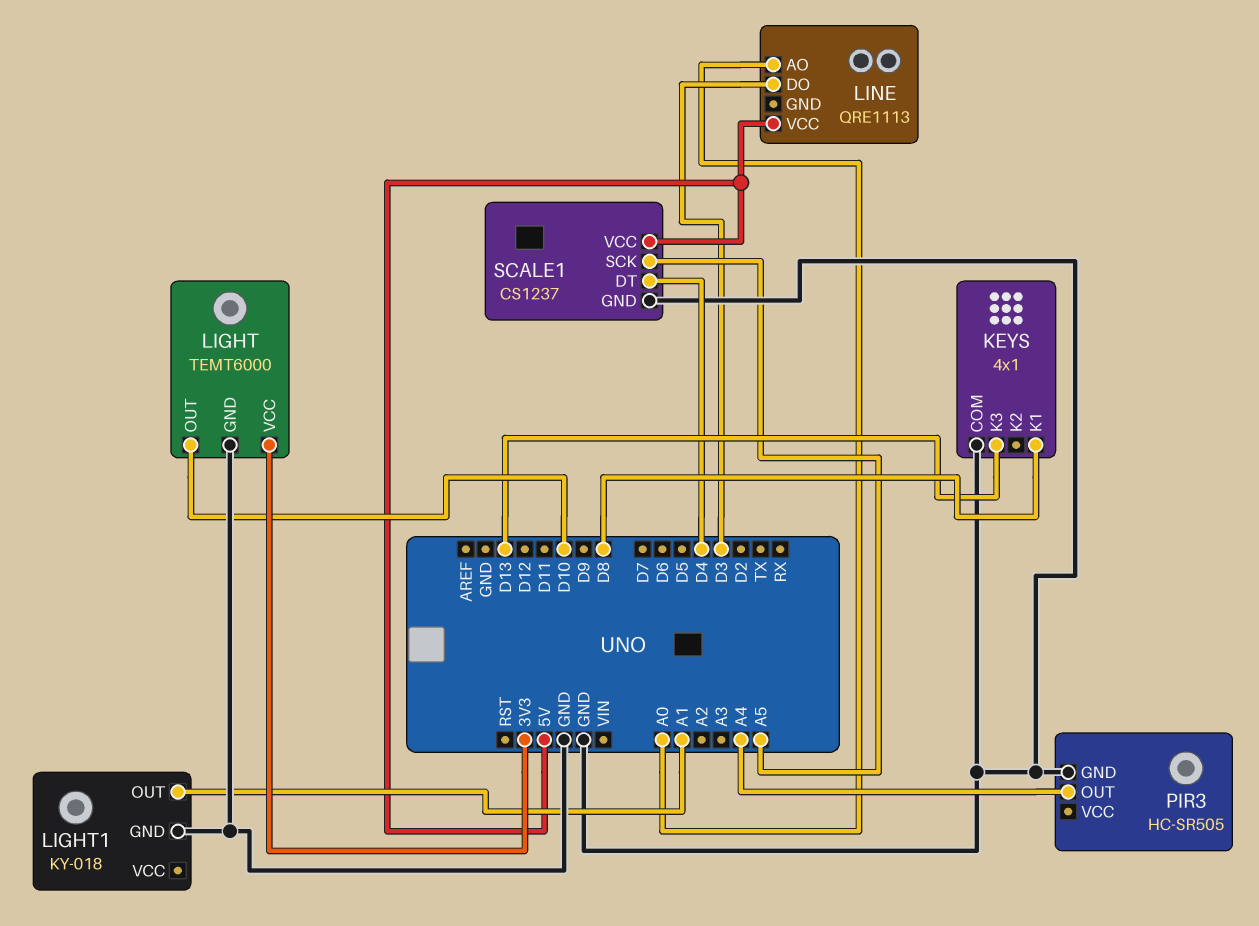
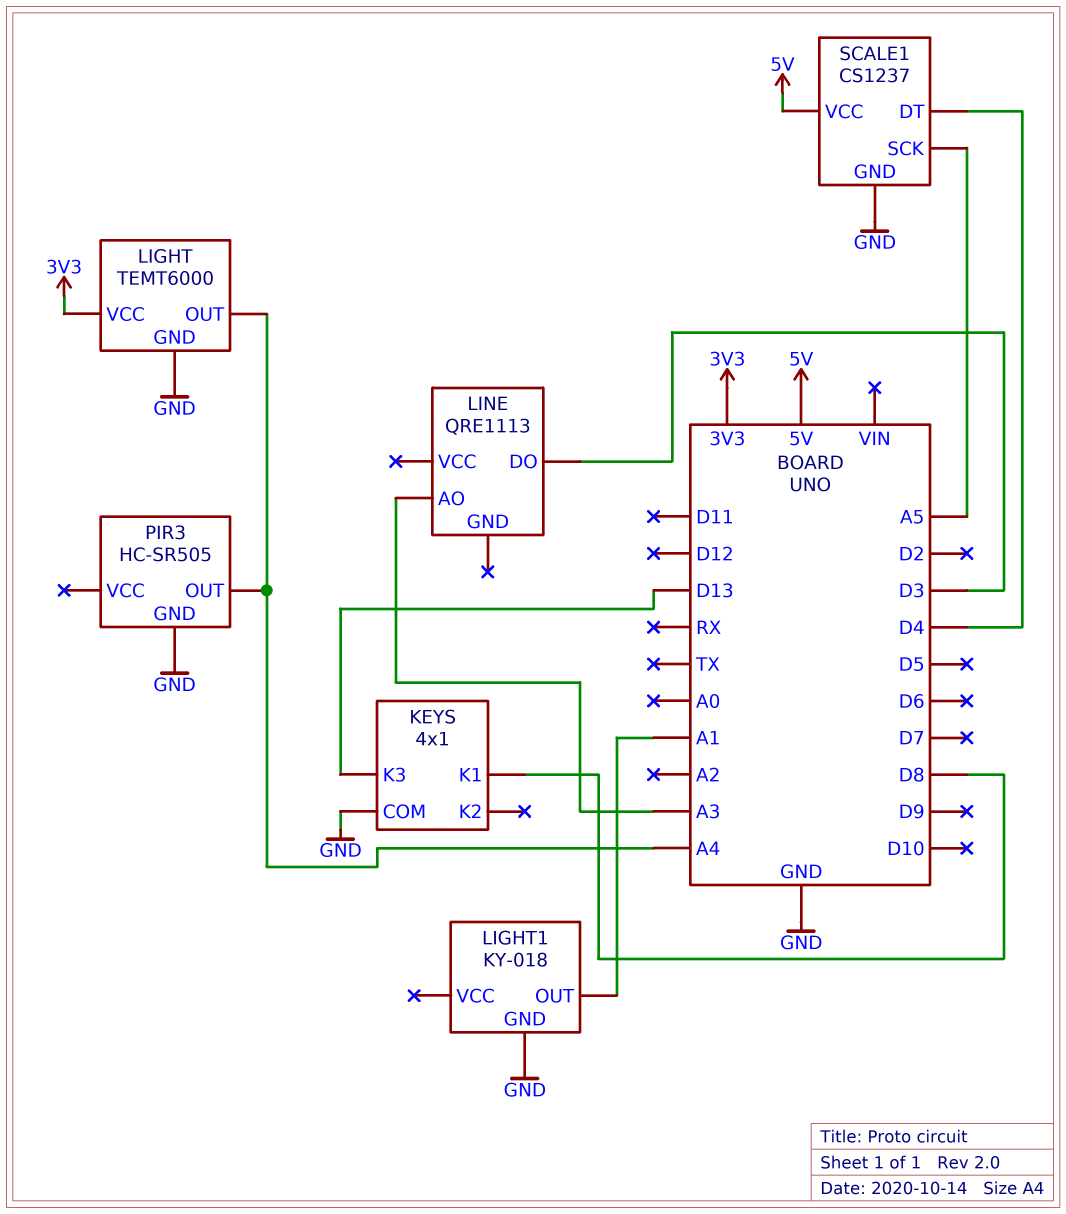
LIGHT pin OUT: D10 -> A4
LINE pin AO: A0 -> A3
LINE pin VCC: 5V -> none

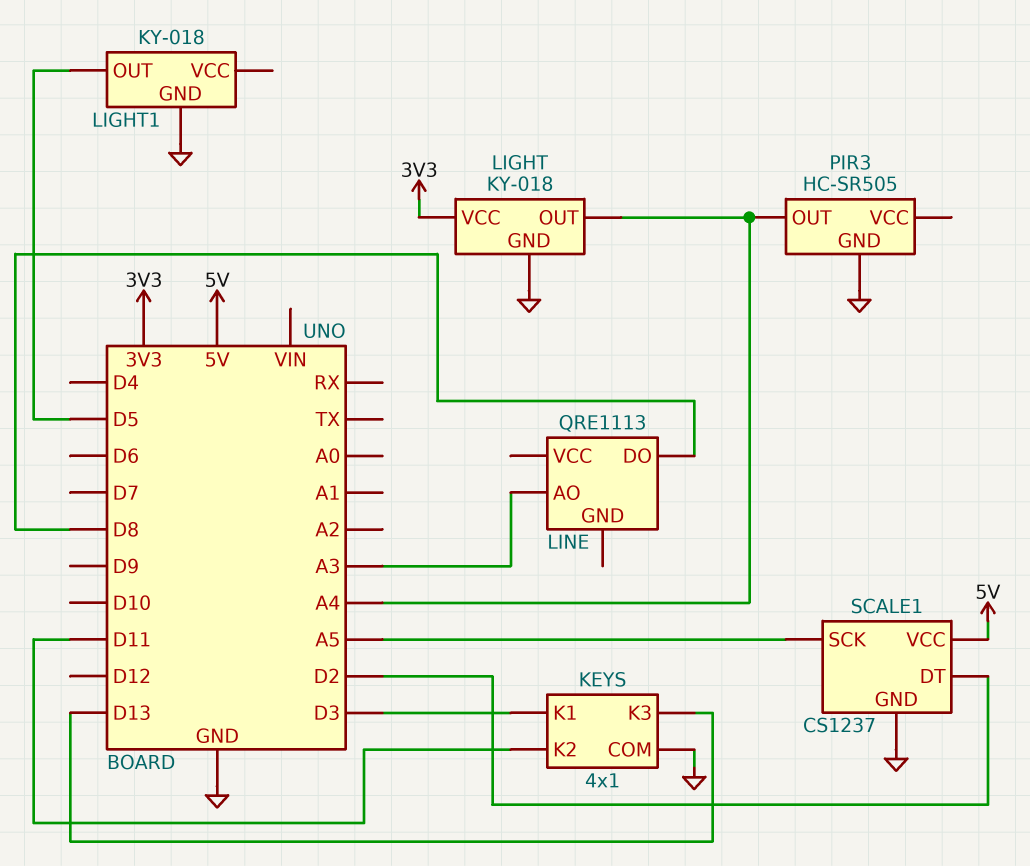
KEYS pin K1: D8 -> D3
KEYS pin K2: none -> D11
LIGHT: TEMT6000 -> KY-018
LIGHT1 pin OUT: A1 -> D5
LINE pin DO: D3 -> D8
SCALE1 pin DT: D4 -> D2

